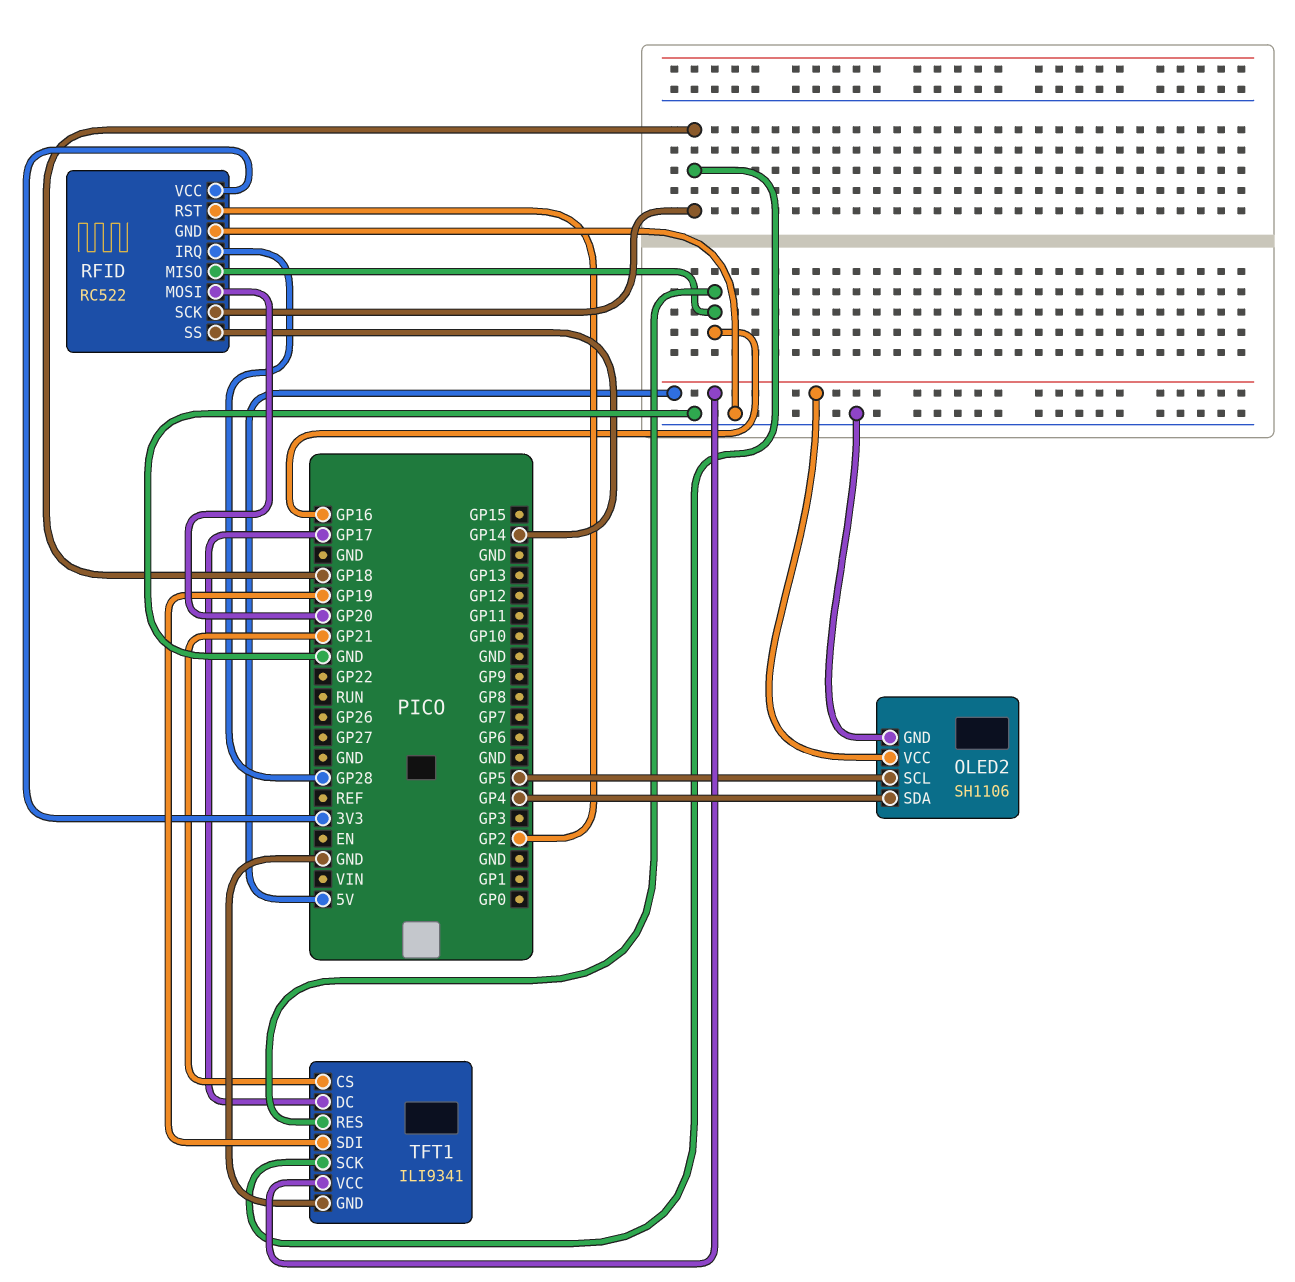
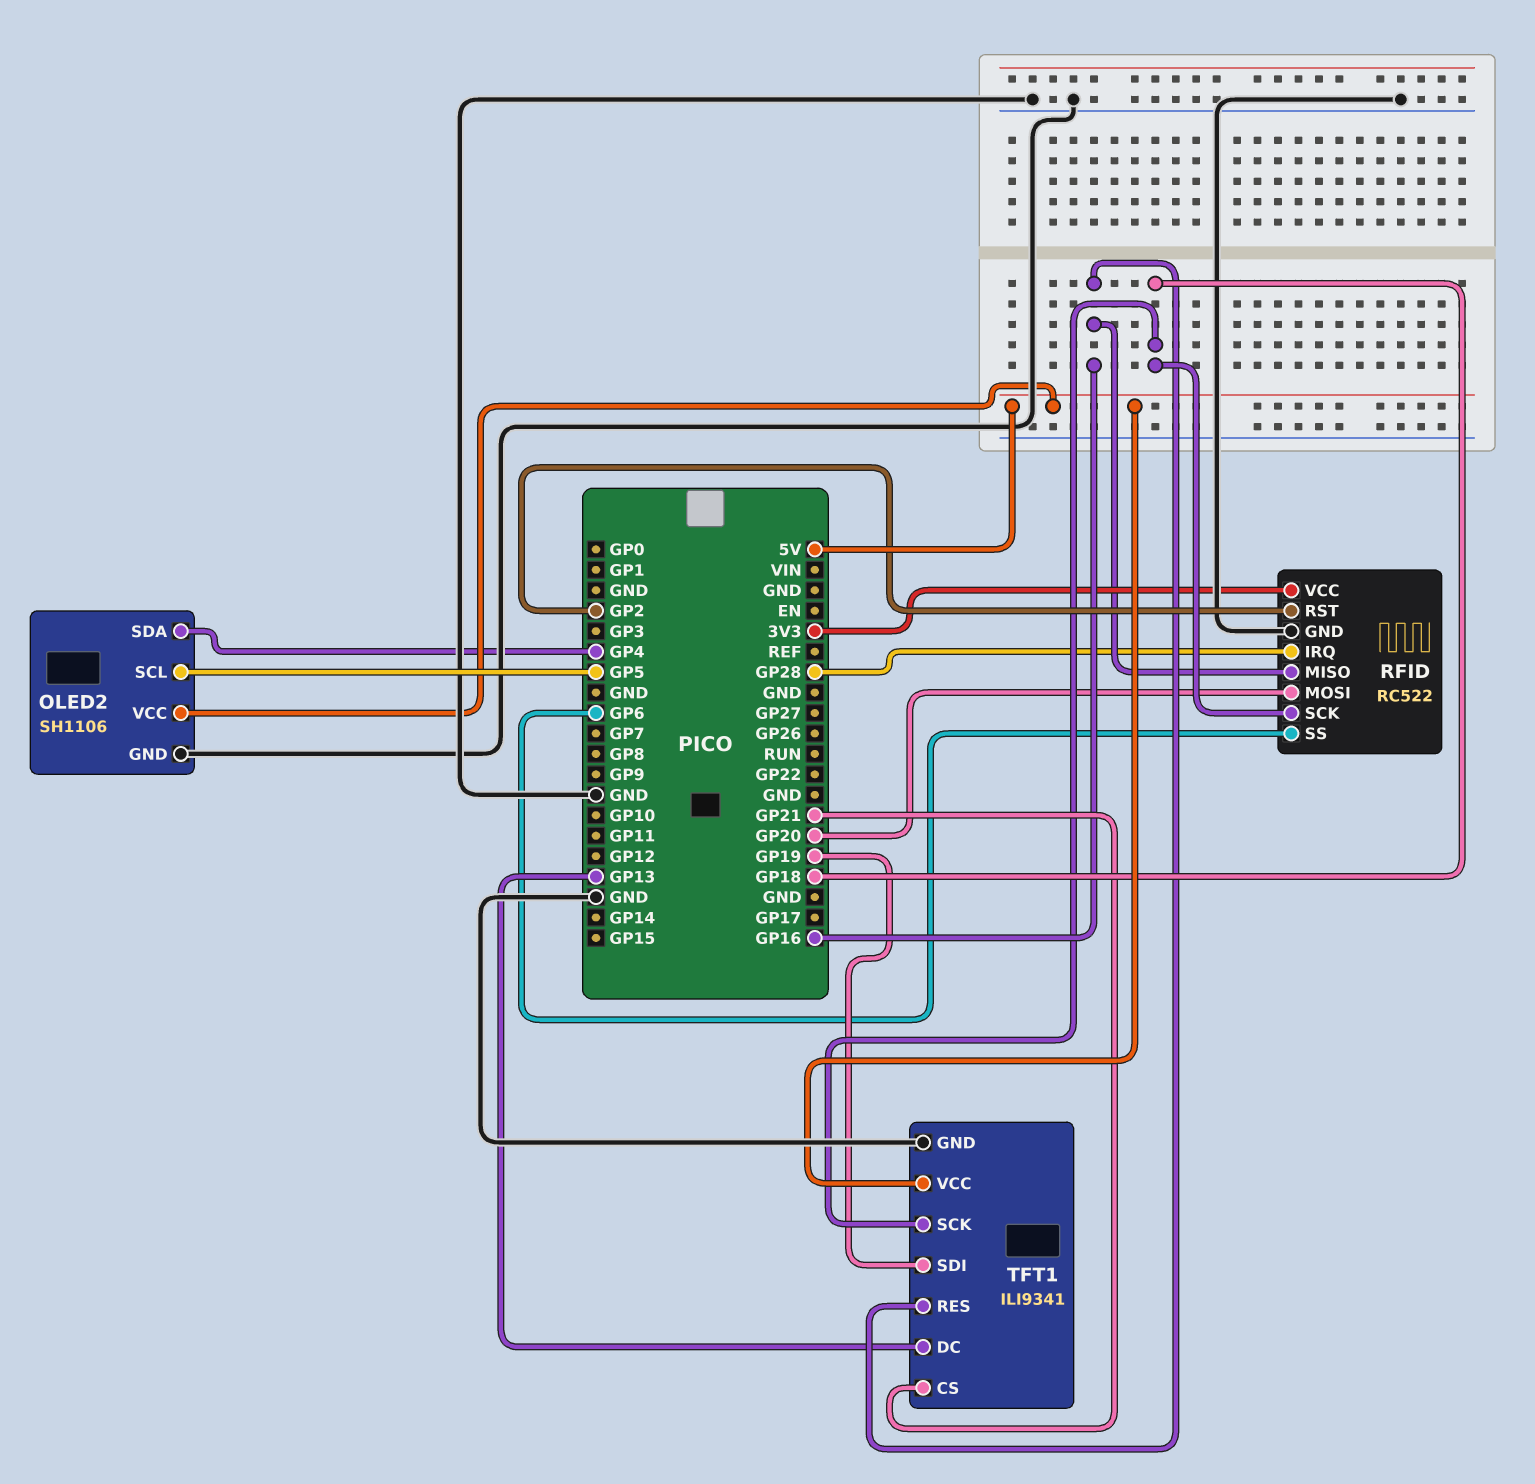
RFID pin SS: GP14 -> GP6
TFT1 pin DC: GP17 -> GP13

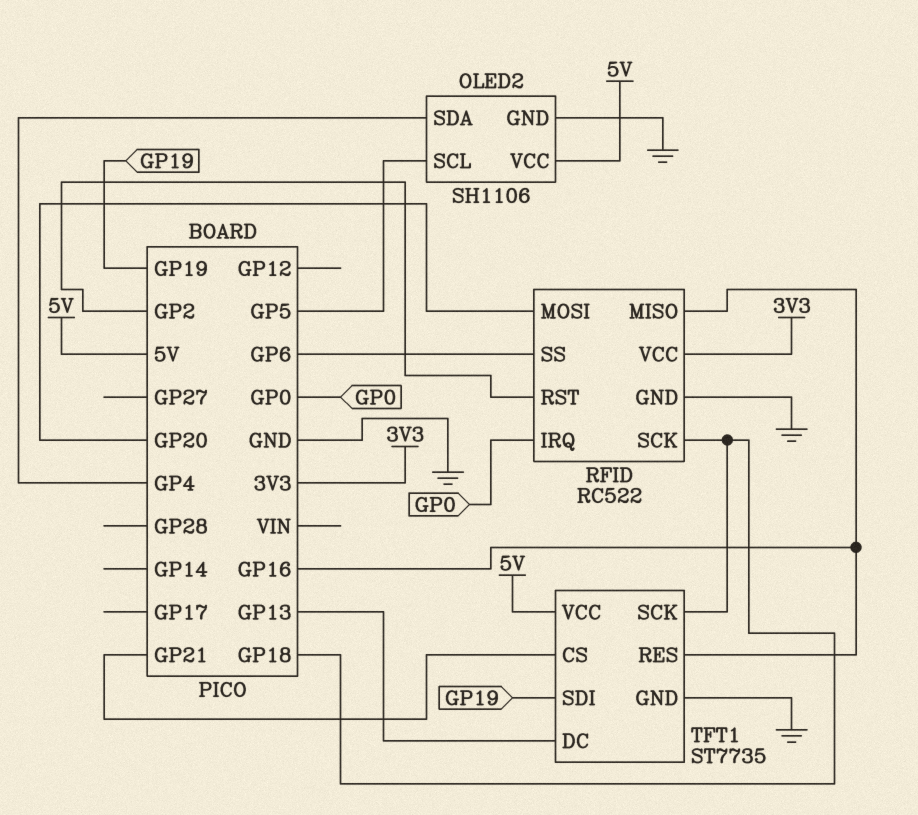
RFID pin IRQ: GP28 -> GP0
TFT1: ILI9341 -> ST7735

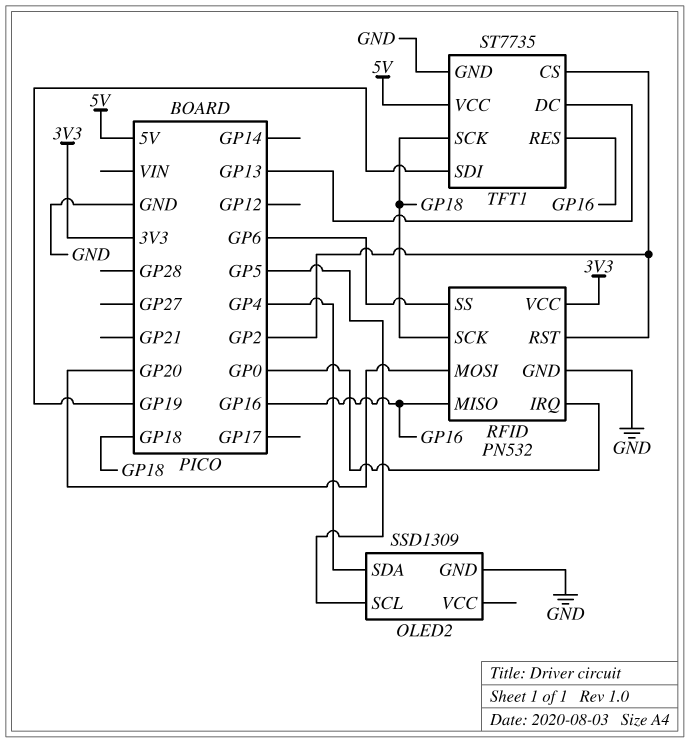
OLED2: SH1106 -> SSD1309
OLED2 pin VCC: 5V -> none
RFID: RC522 -> PN532
TFT1 pin CS: GP21 -> GP2

